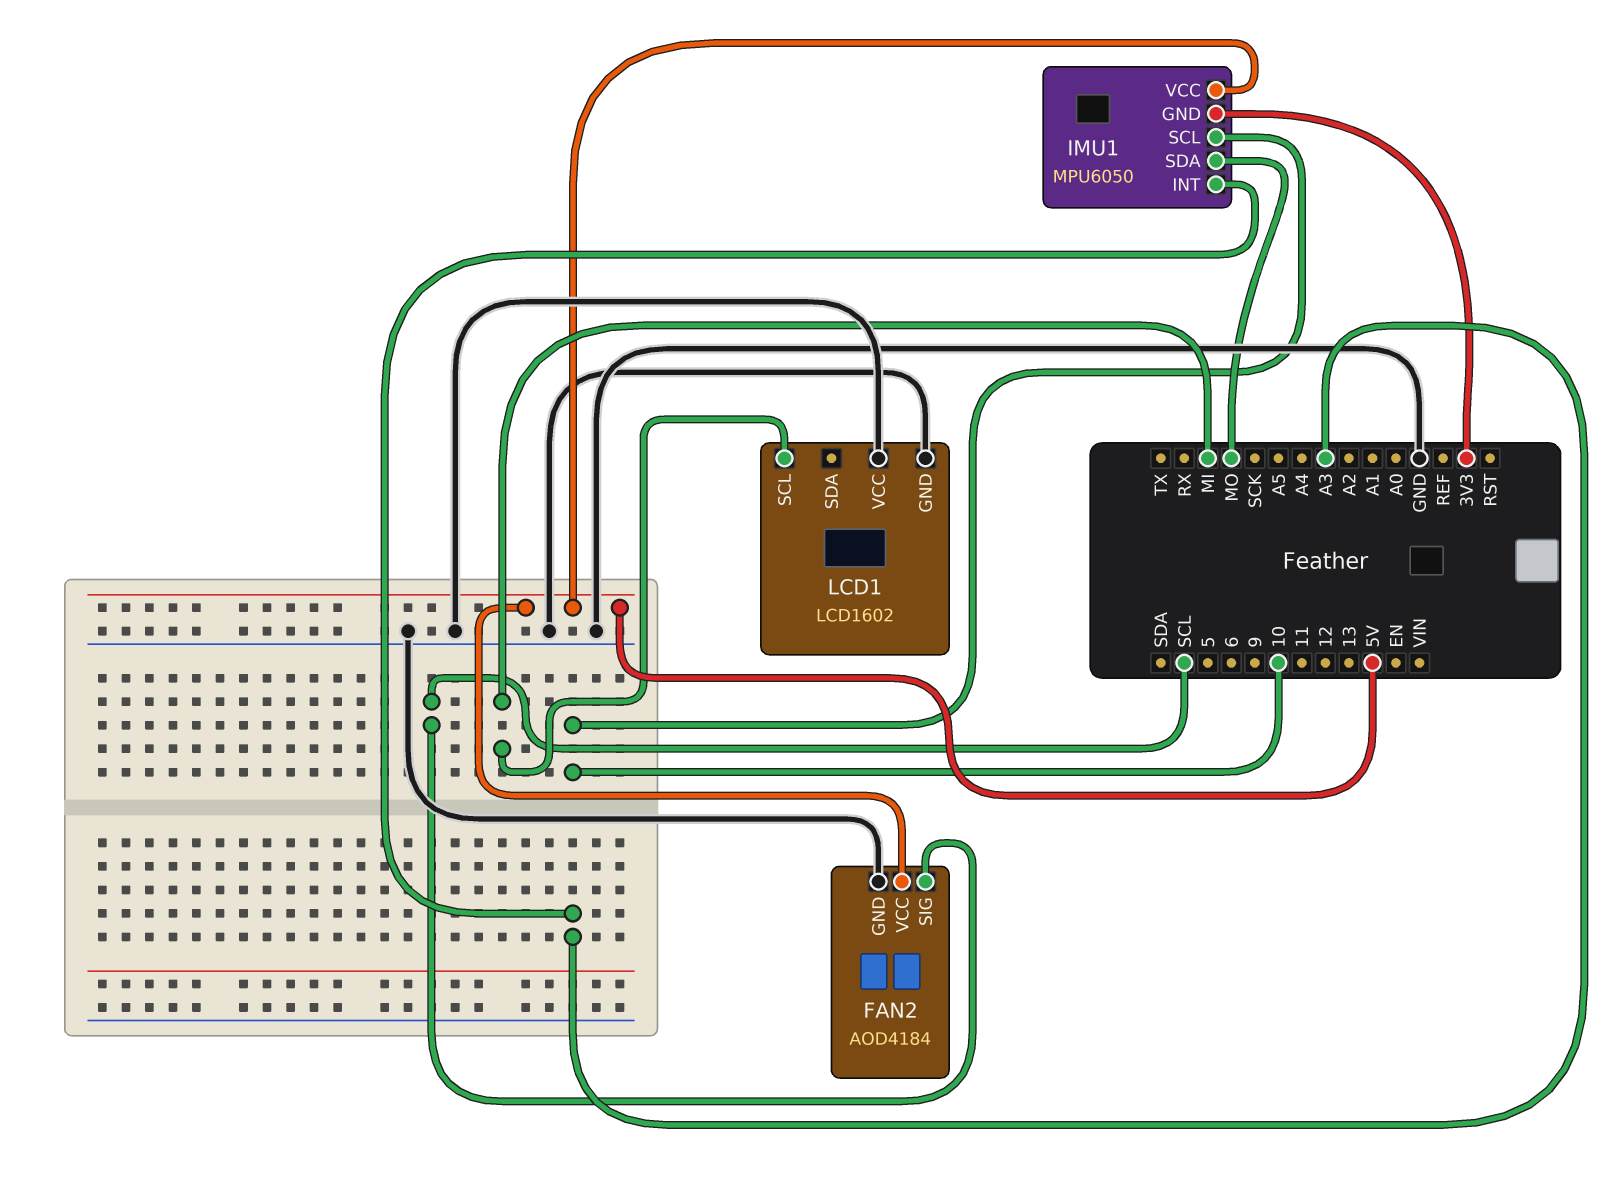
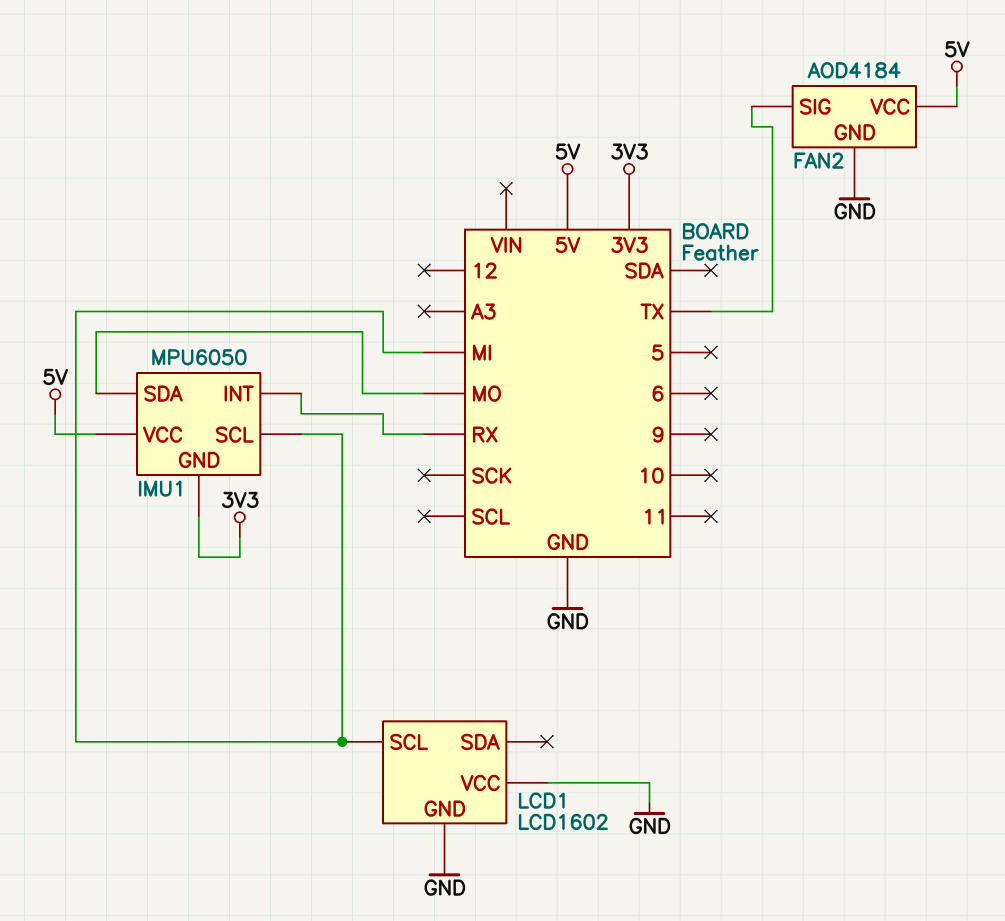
FAN2 pin SIG: SCL -> TX
IMU1 pin INT: A3 -> RX
IMU1 pin SCL: 10 -> MI

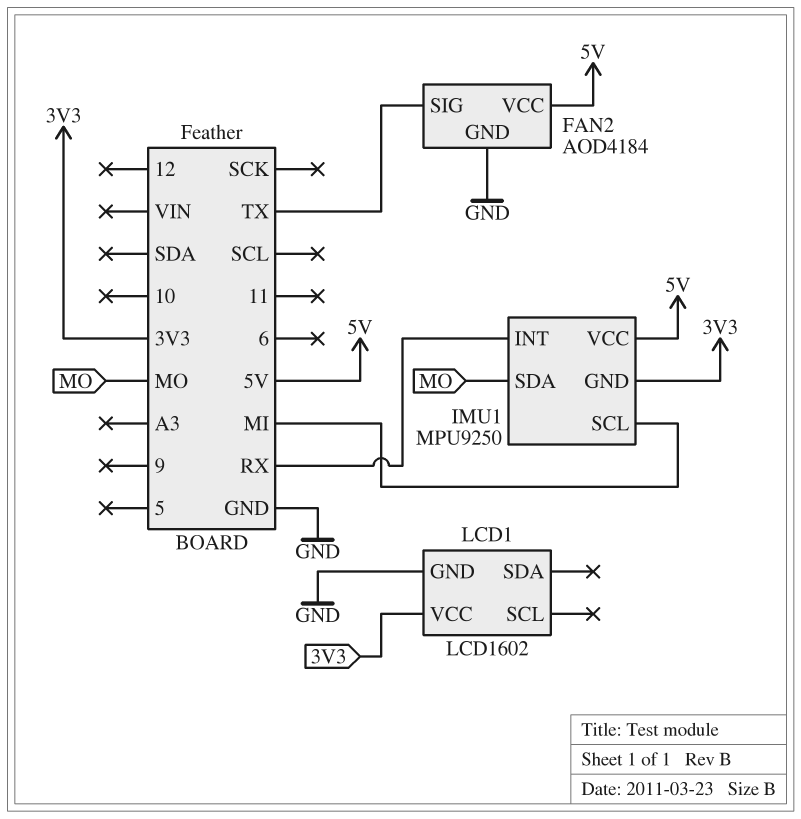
IMU1: MPU6050 -> MPU9250
LCD1 pin SCL: MI -> none
LCD1 pin VCC: GND -> 3V3

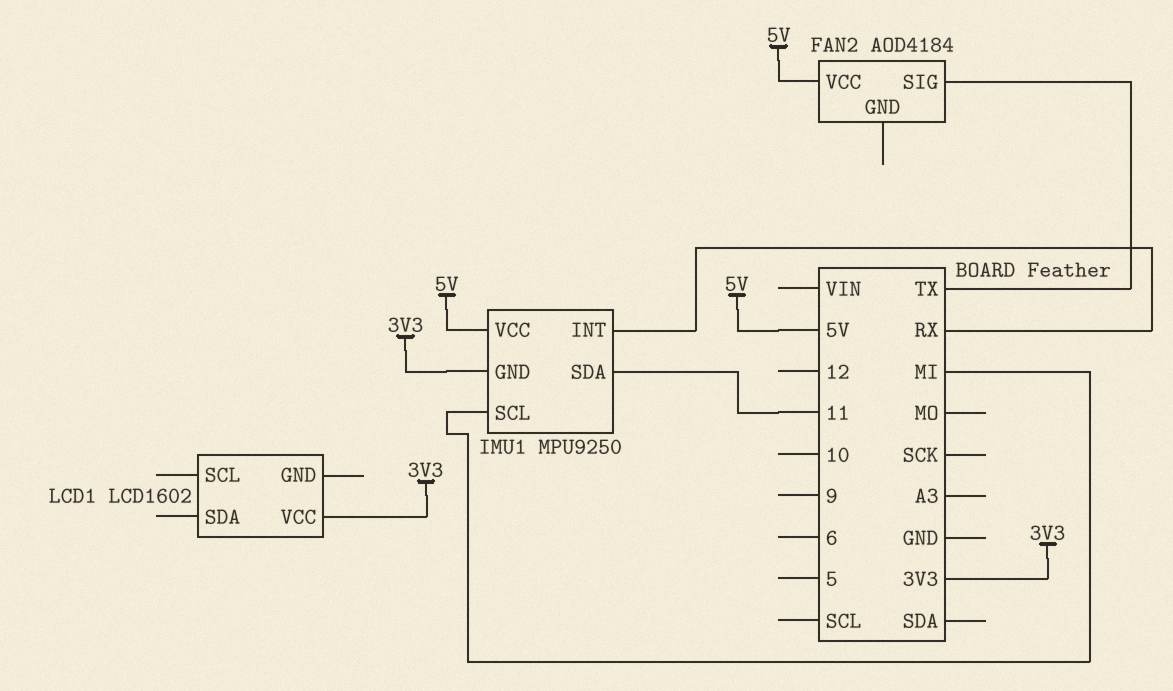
FAN2 pin GND: GND -> none
IMU1 pin SDA: MO -> 11
LCD1 pin GND: GND -> none

